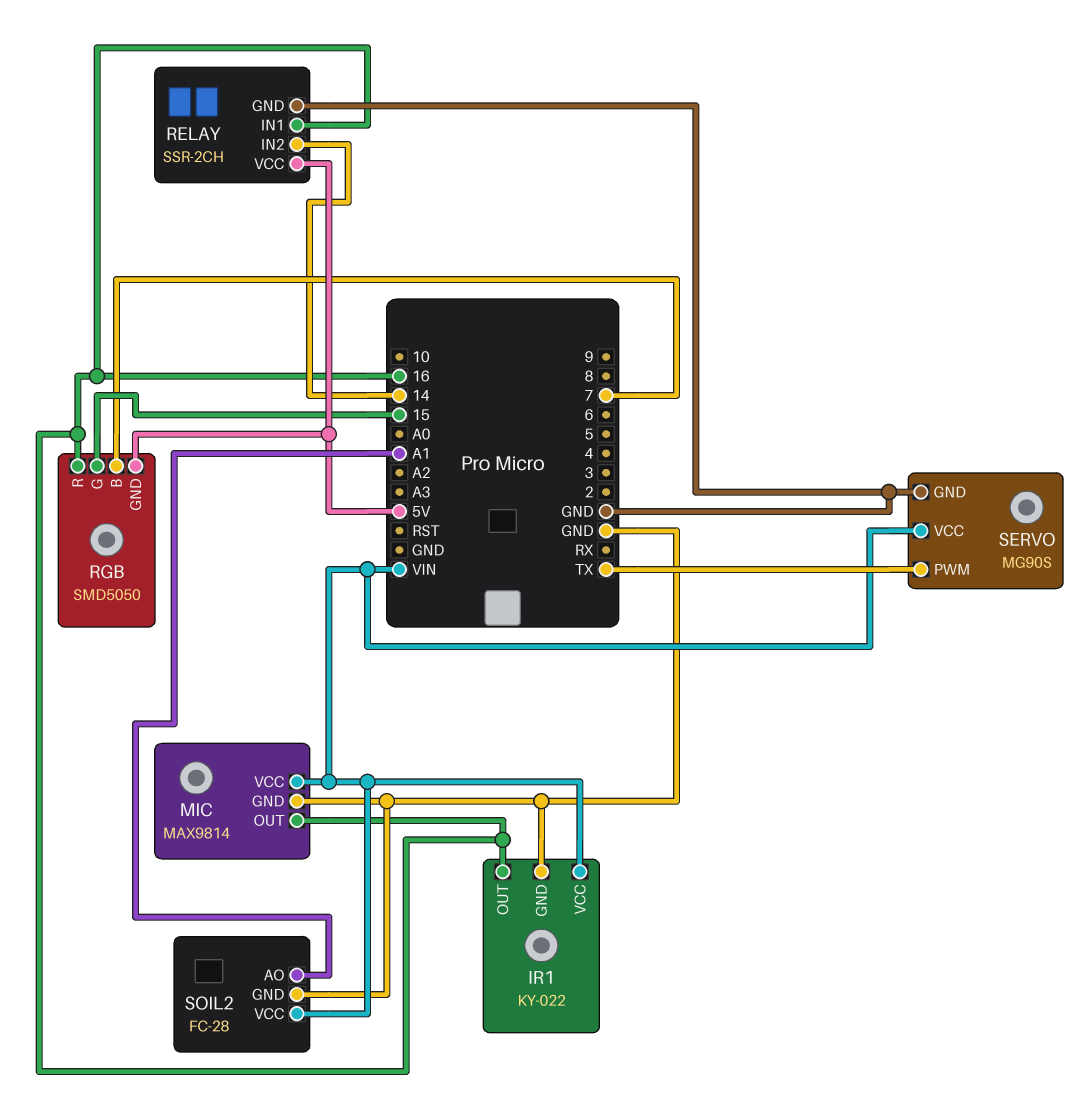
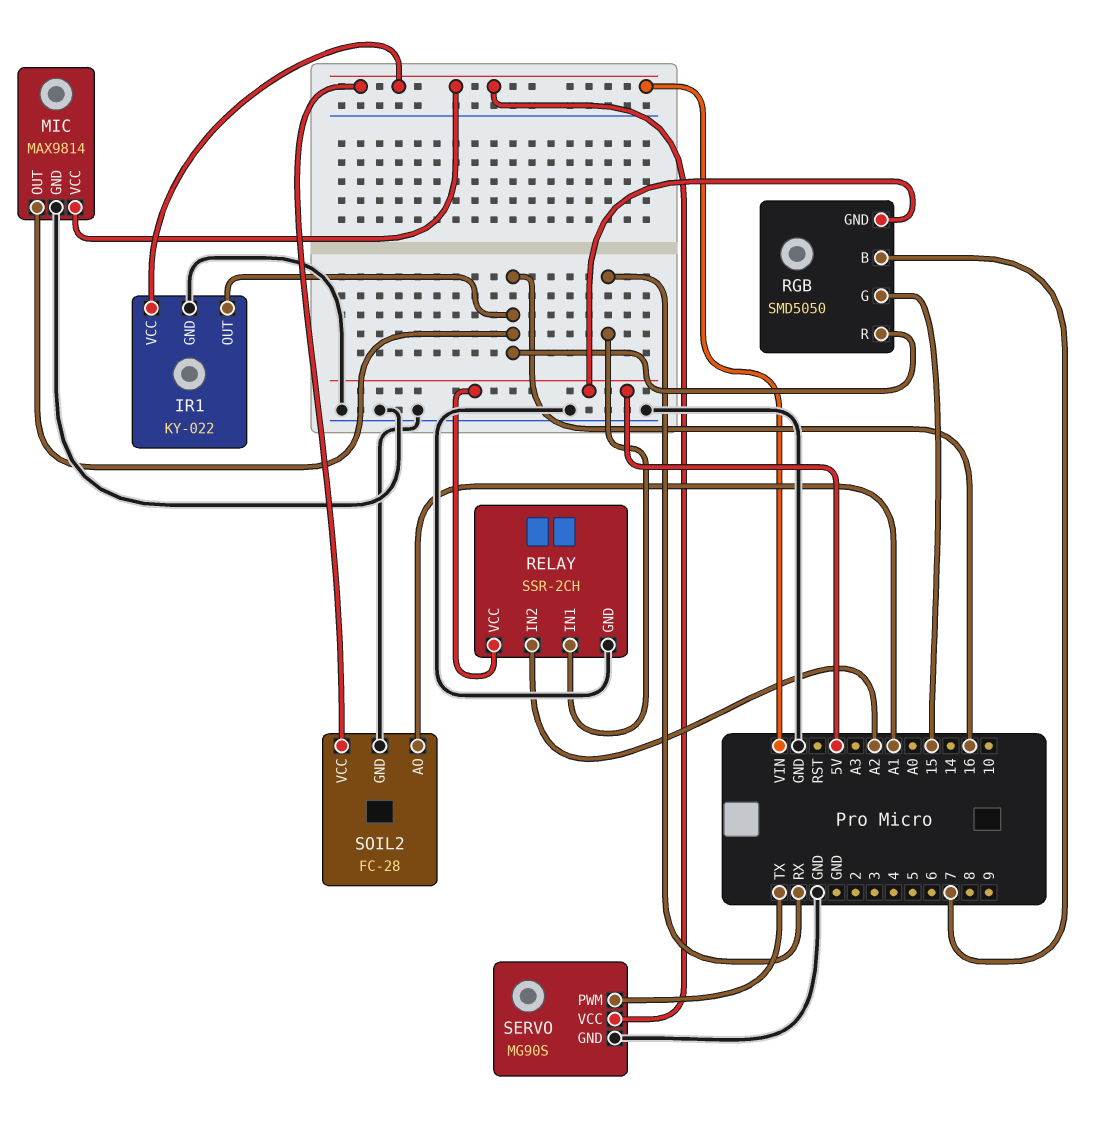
RELAY pin IN1: 16 -> RX
RELAY pin IN2: 14 -> A2

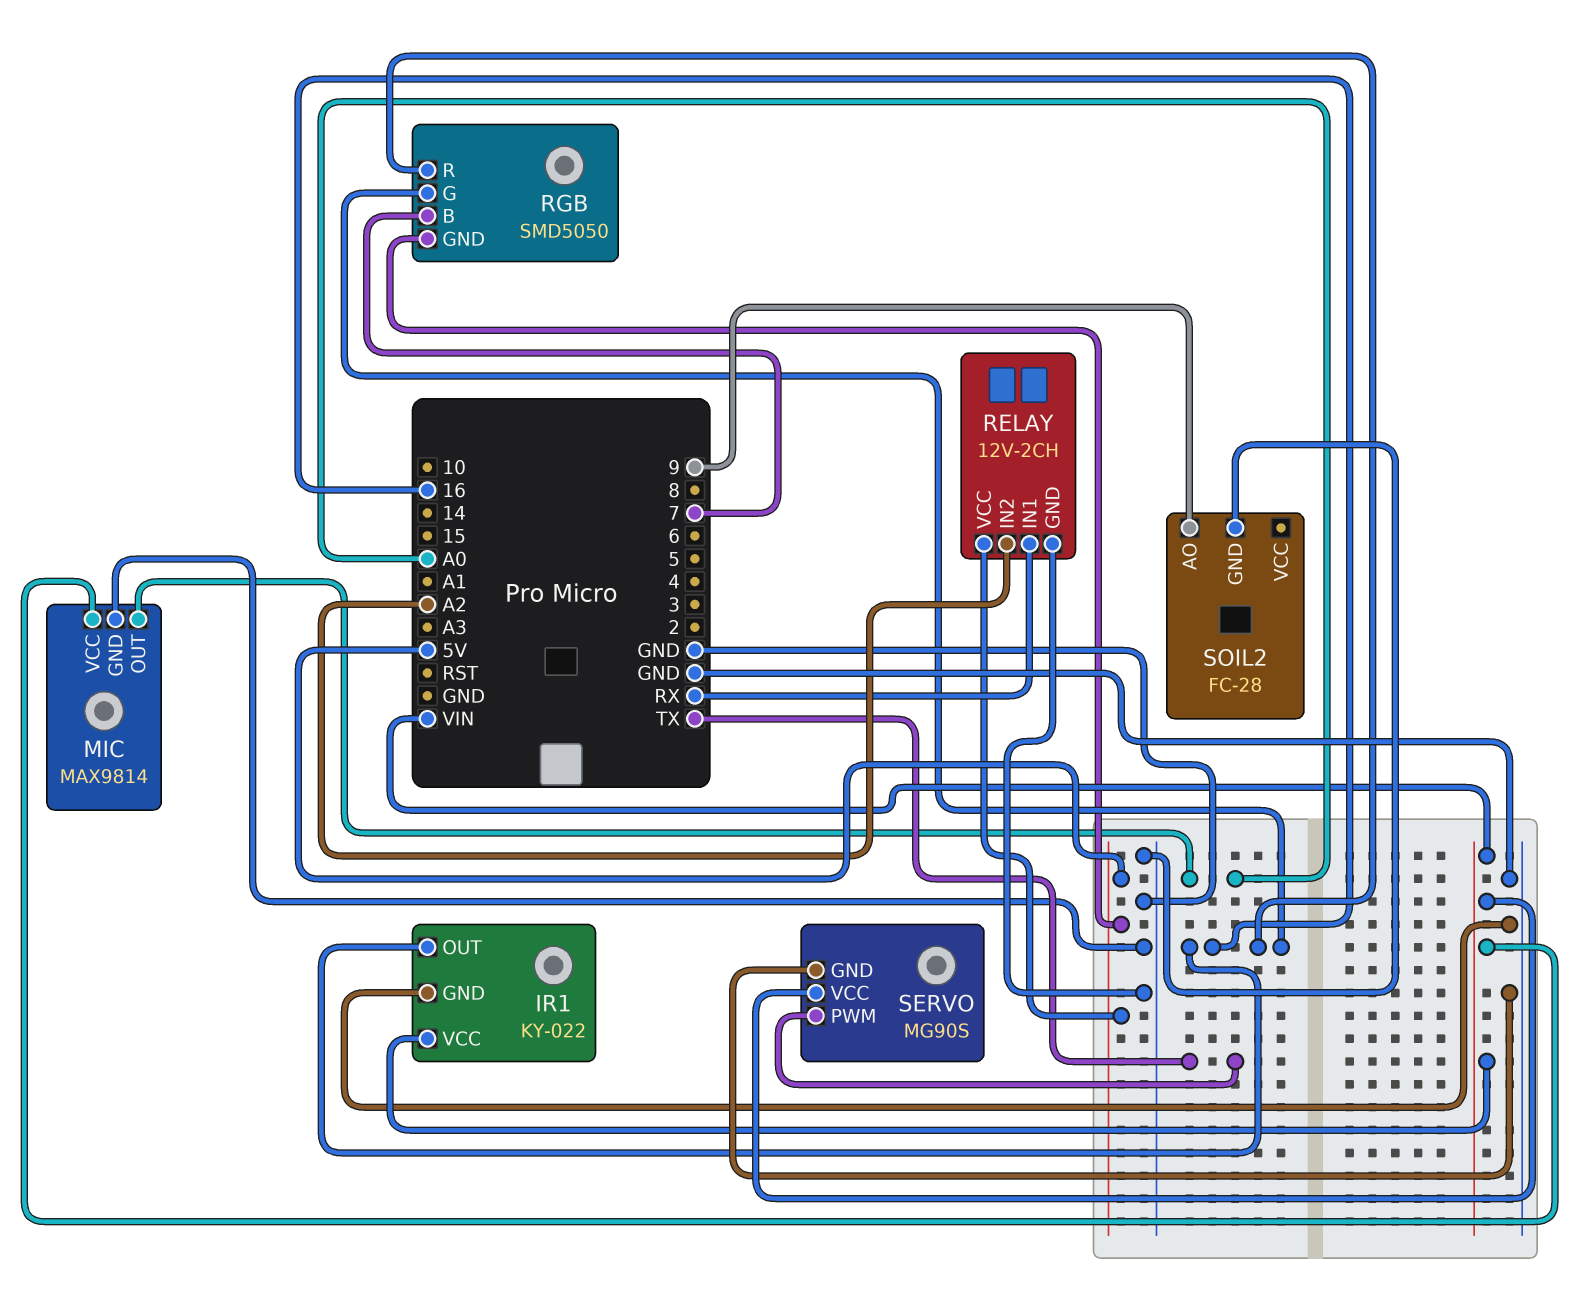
MIC pin OUT: 16 -> A0
RELAY: SSR-2CH -> 12V-2CH
RGB pin G: 15 -> 16
SOIL2 pin AO: A1 -> 9
SOIL2 pin VCC: VIN -> none

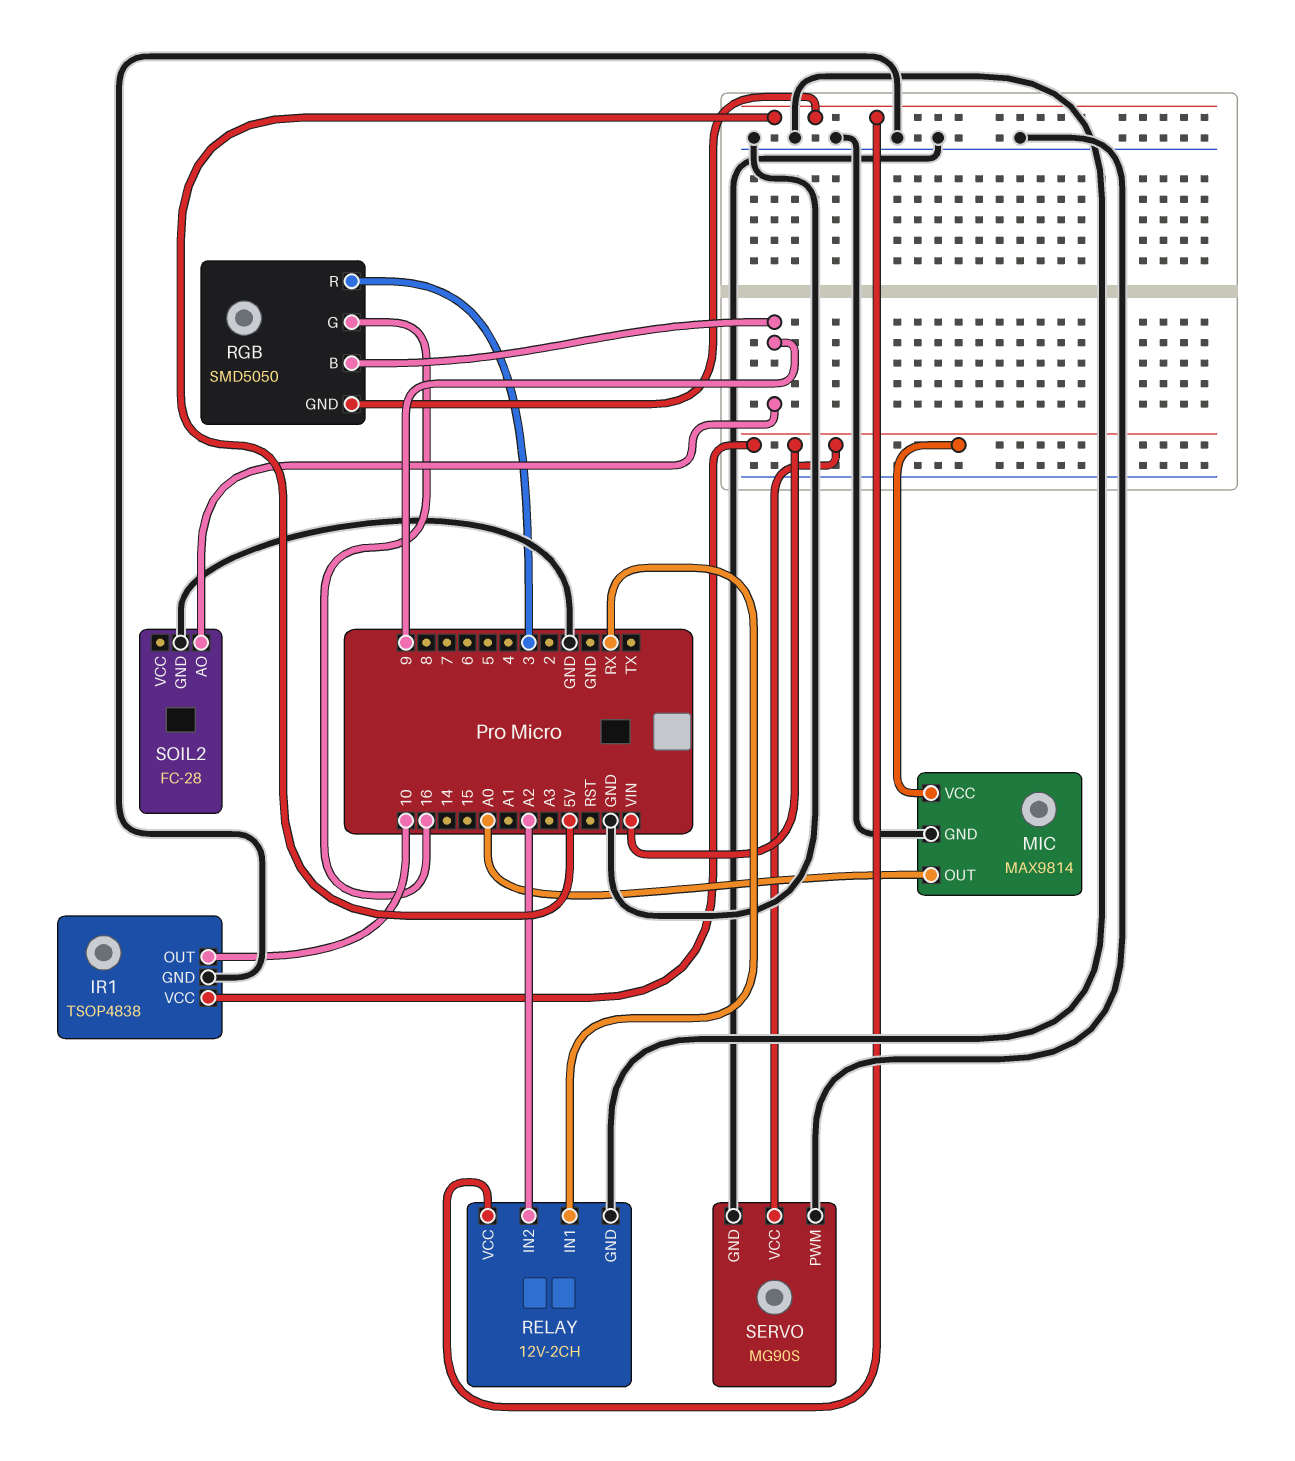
IR1: KY-022 -> TSOP4838
IR1 pin OUT: 16 -> 10
RGB pin B: 7 -> 9
RGB pin R: 16 -> 3
SERVO pin PWM: TX -> GND

